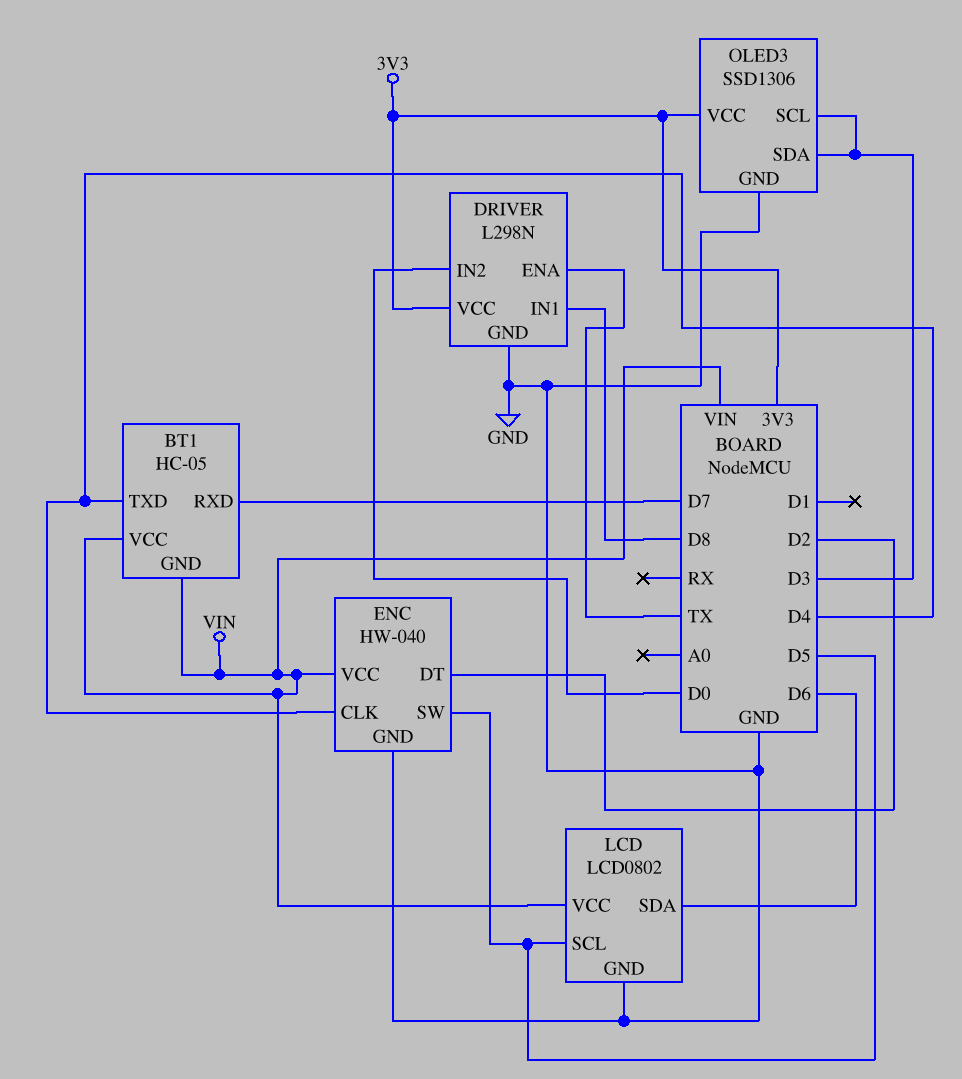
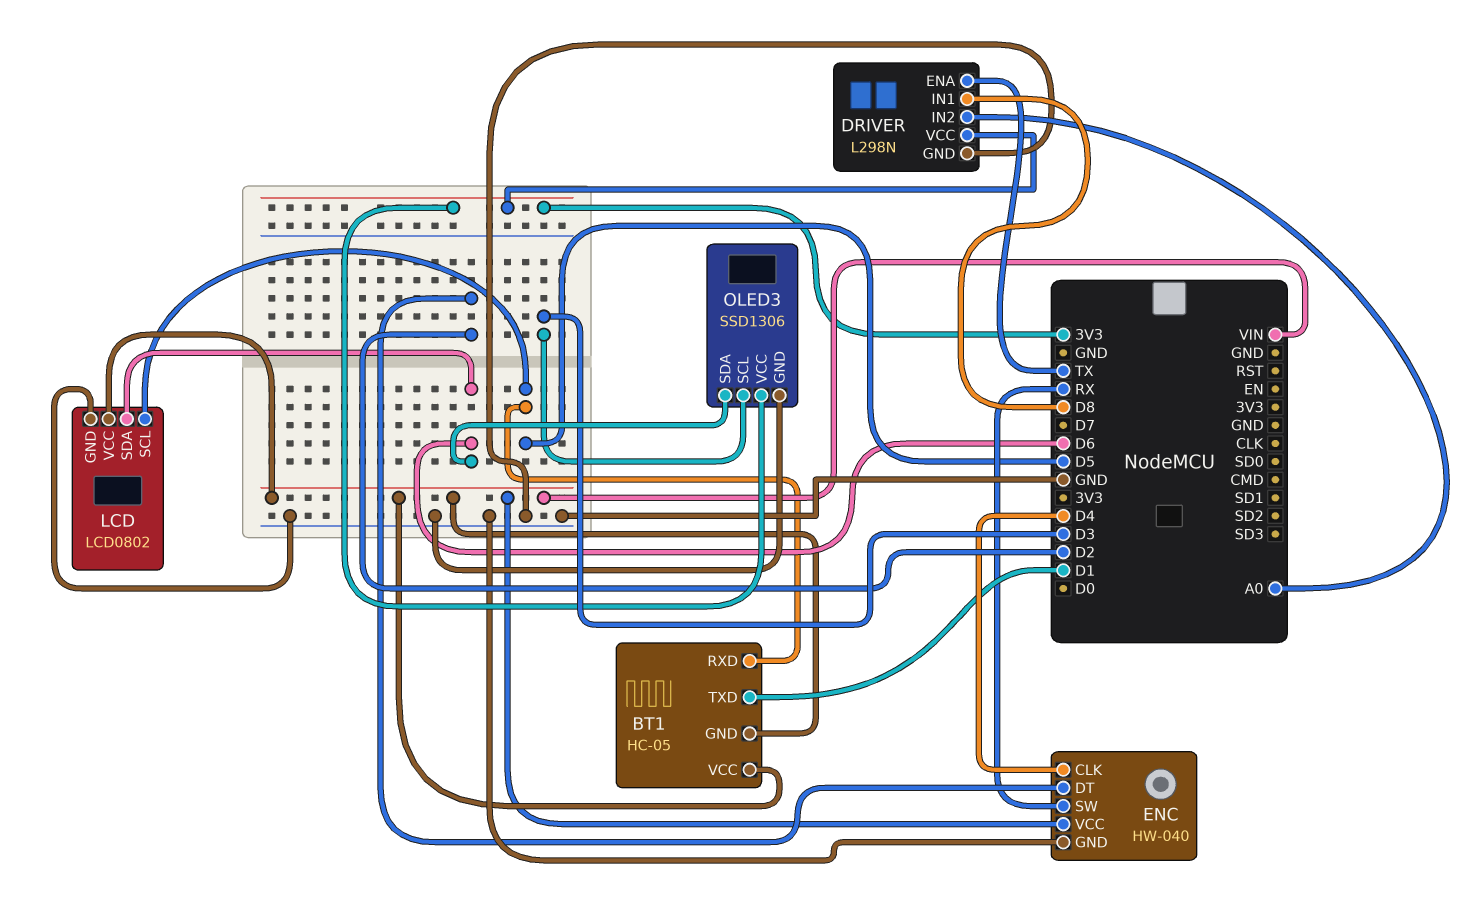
BT1 pin RXD: D7 -> D5
BT1 pin TXD: D4 -> D1
DRIVER pin IN2: D0 -> A0
ENC pin SW: D5 -> RX
OLED3 pin SDA: D3 -> D6

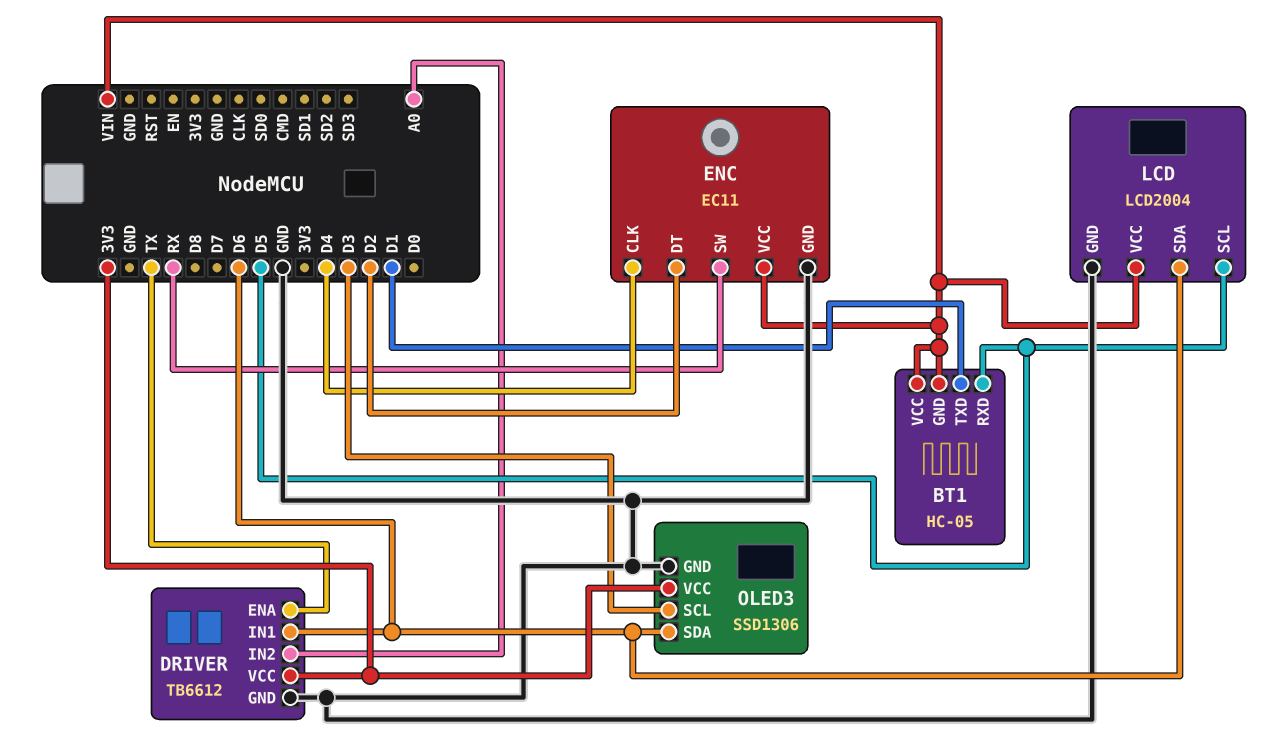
DRIVER: L298N -> TB6612
DRIVER pin IN1: D8 -> D6
ENC: HW-040 -> EC11
LCD: LCD0802 -> LCD2004

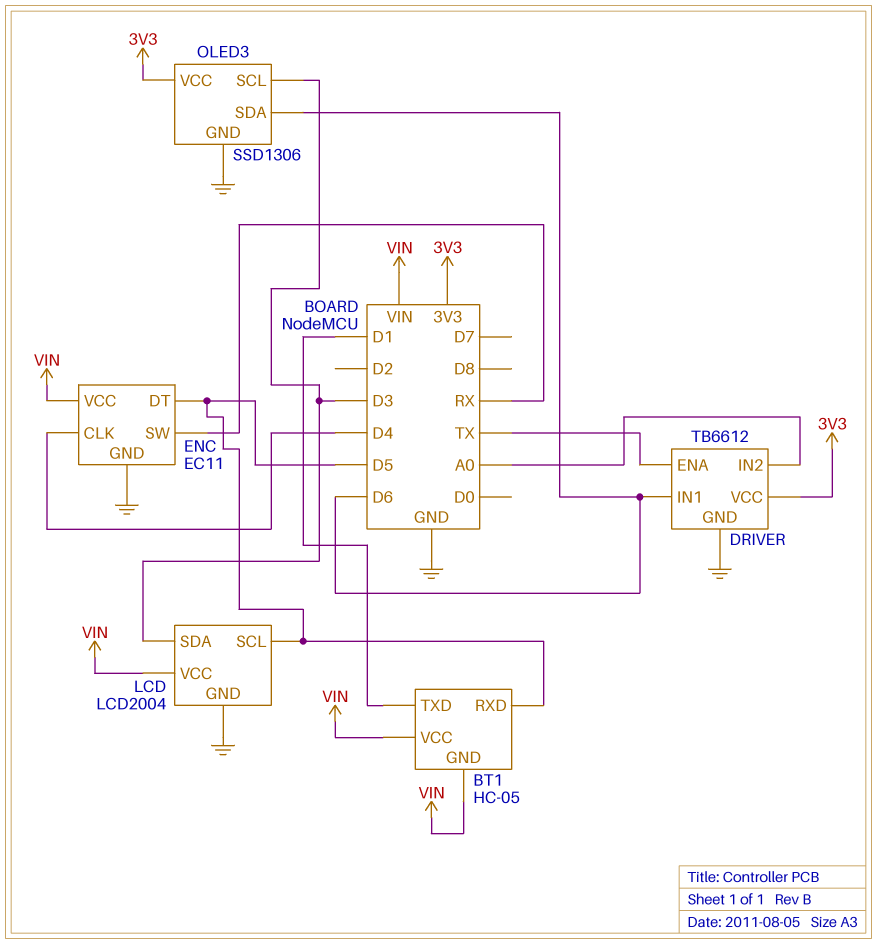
ENC pin DT: D2 -> D5
LCD pin SDA: D6 -> D3

